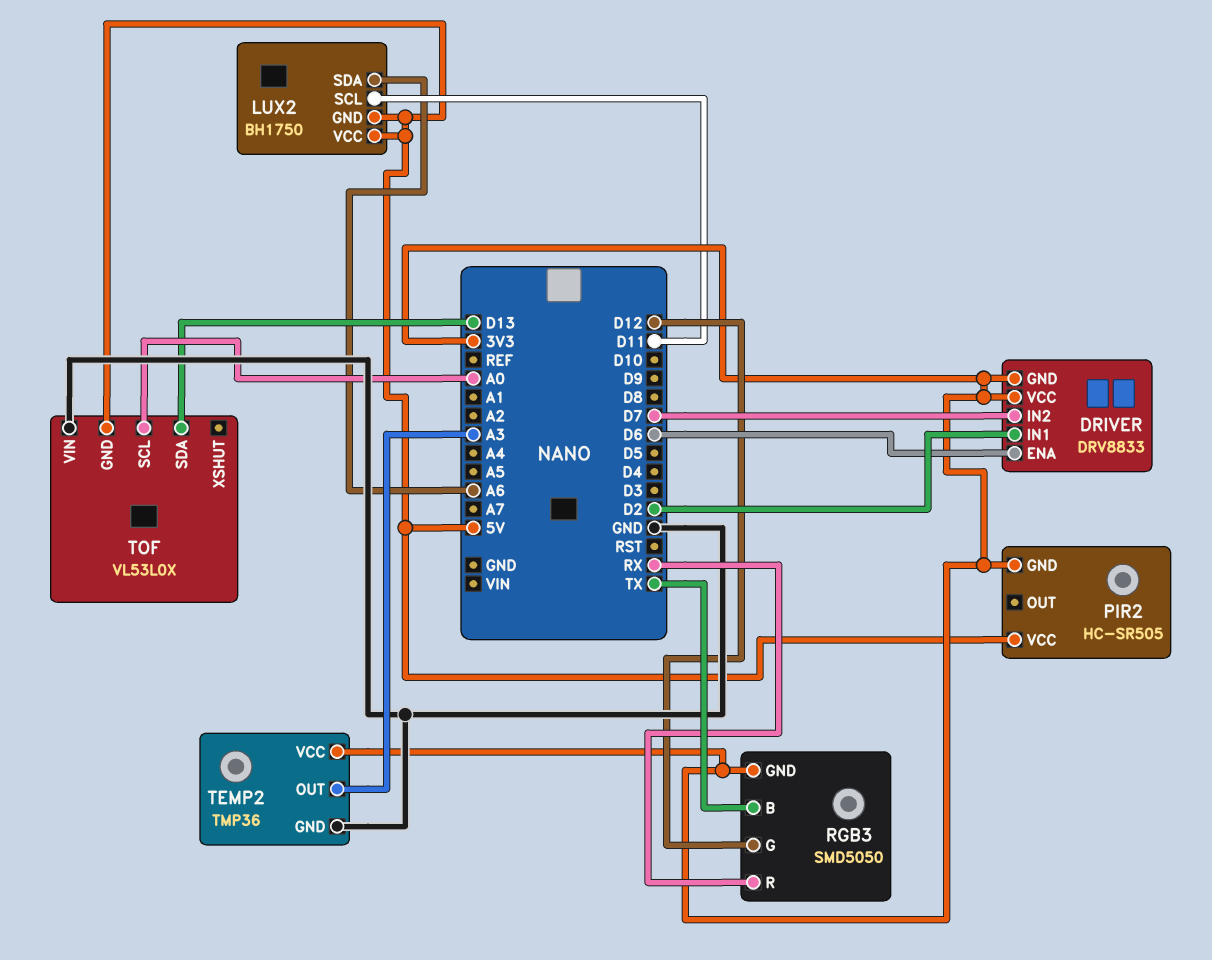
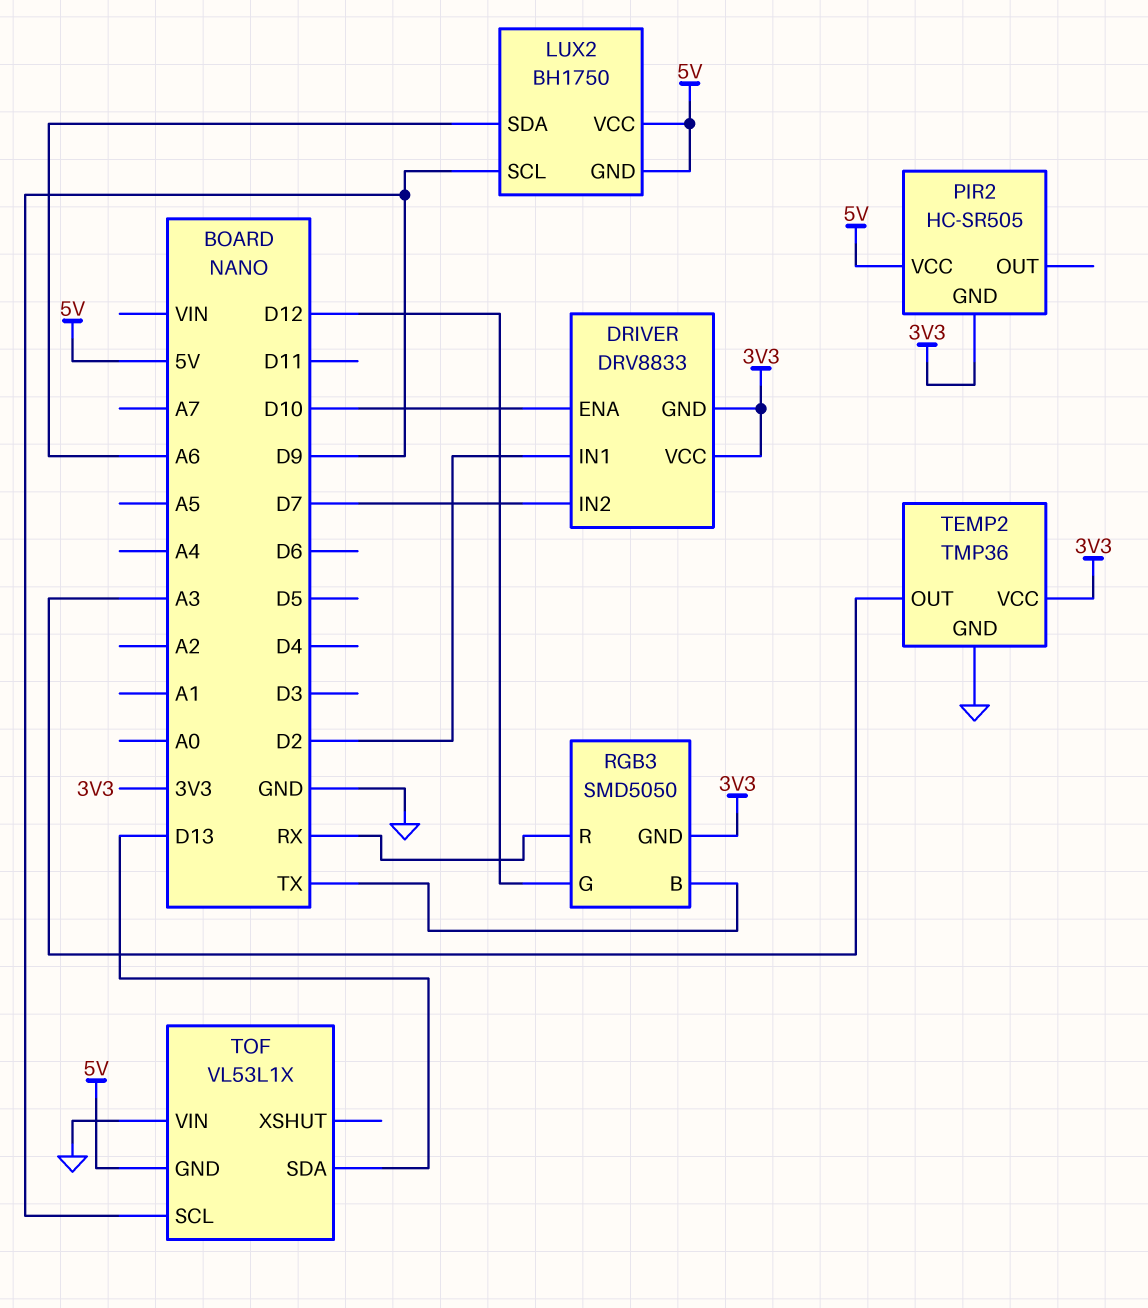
DRIVER pin ENA: D6 -> D10
LUX2 pin SCL: D11 -> D9
TOF: VL53L0X -> VL53L1X
TOF pin SCL: A0 -> D9

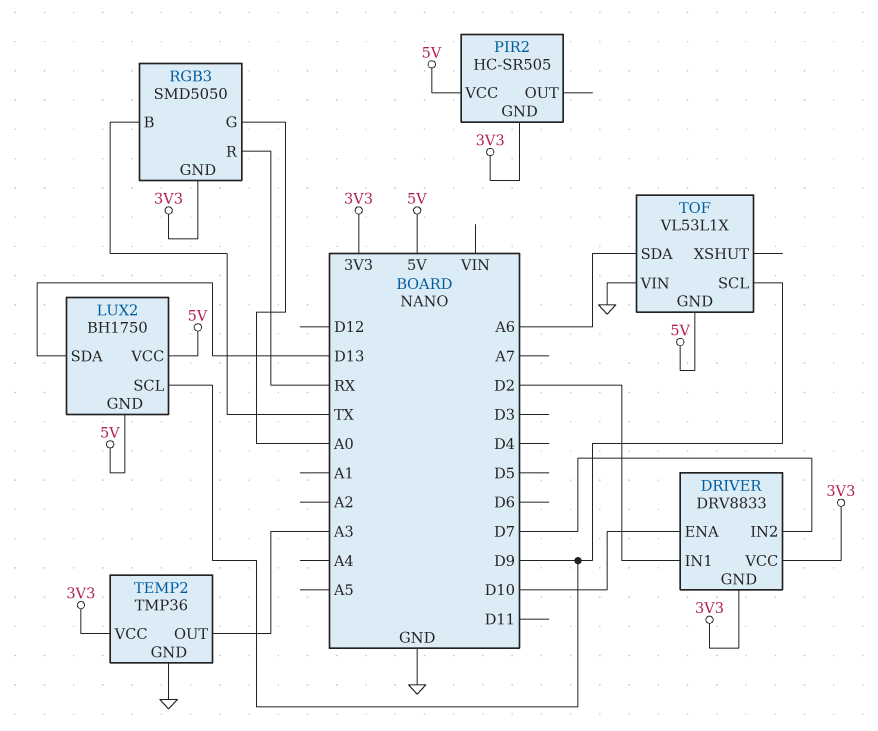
LUX2 pin SDA: A6 -> D13
RGB3 pin G: D12 -> A0
TOF pin SDA: D13 -> A6

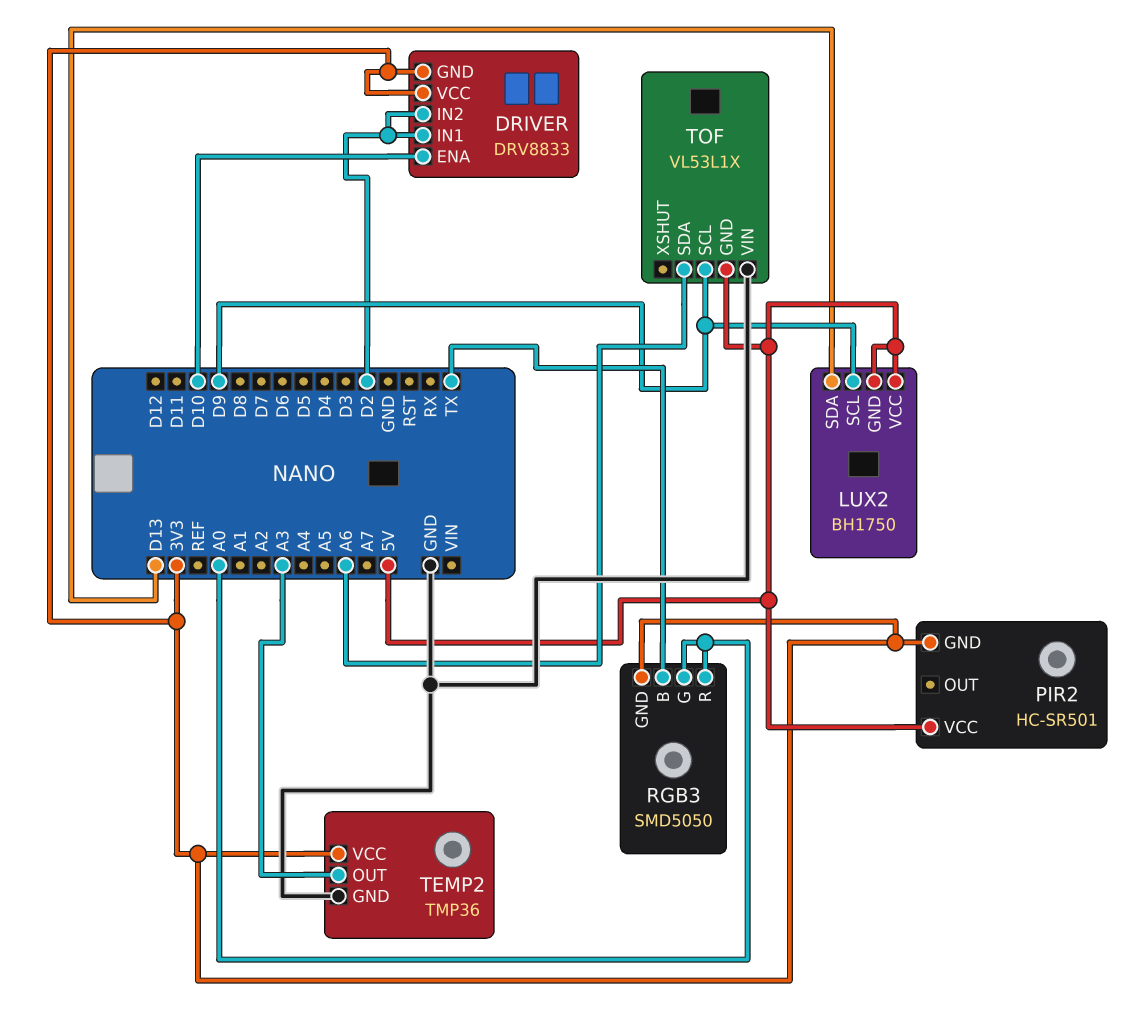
DRIVER pin IN2: D7 -> D2
PIR2: HC-SR505 -> HC-SR501
RGB3 pin R: RX -> A0

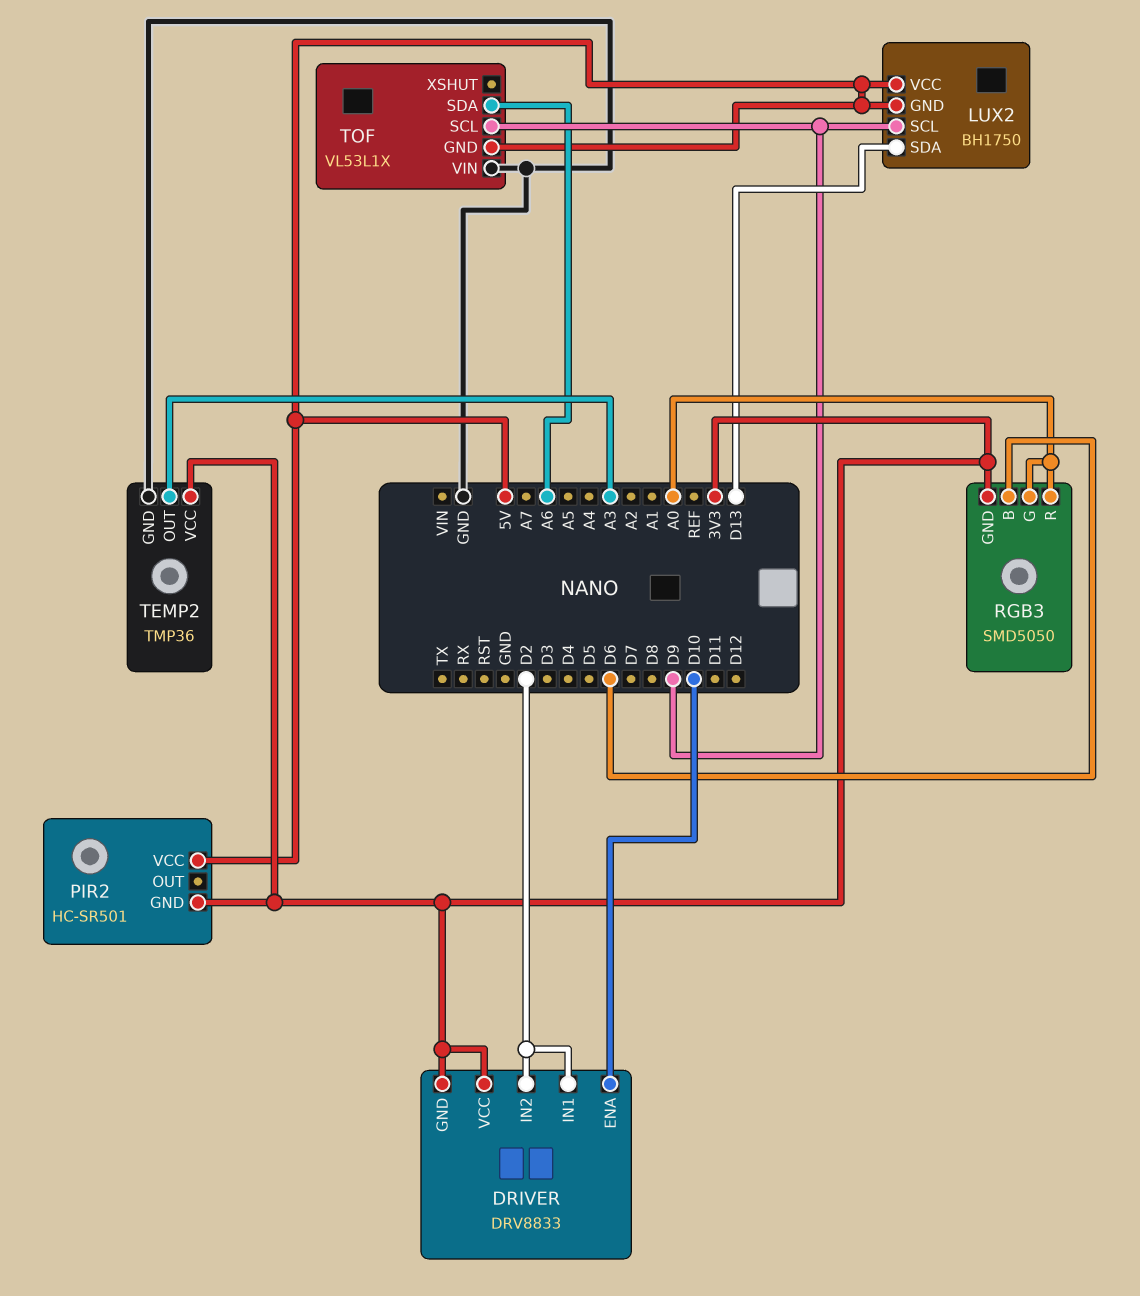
RGB3 pin B: TX -> D6

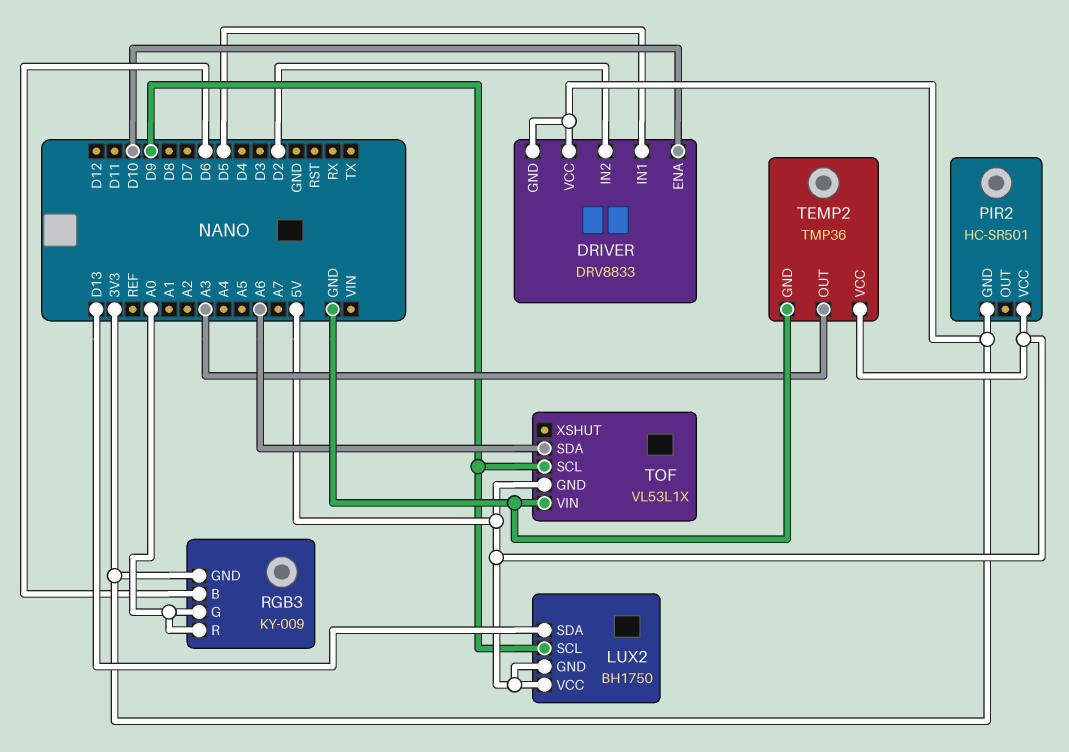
DRIVER pin IN1: D2 -> D5
RGB3: SMD5050 -> KY-009
TEMP2 pin VCC: 3V3 -> 5V

